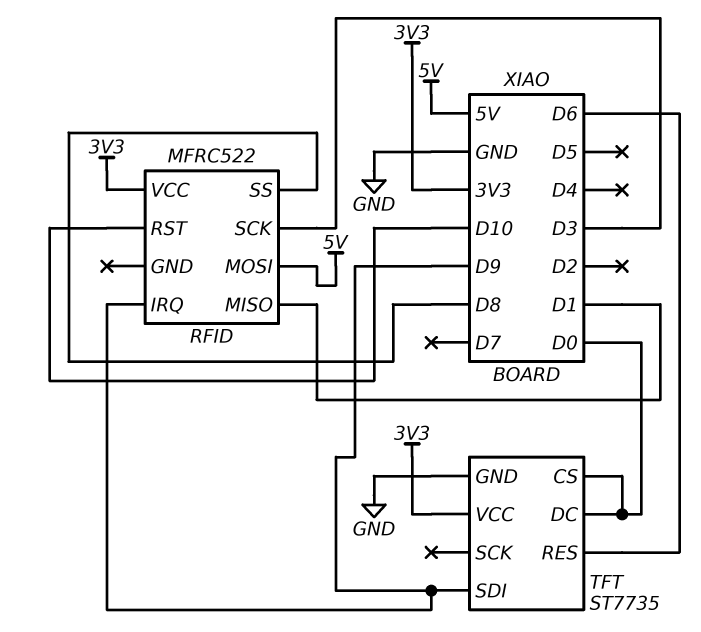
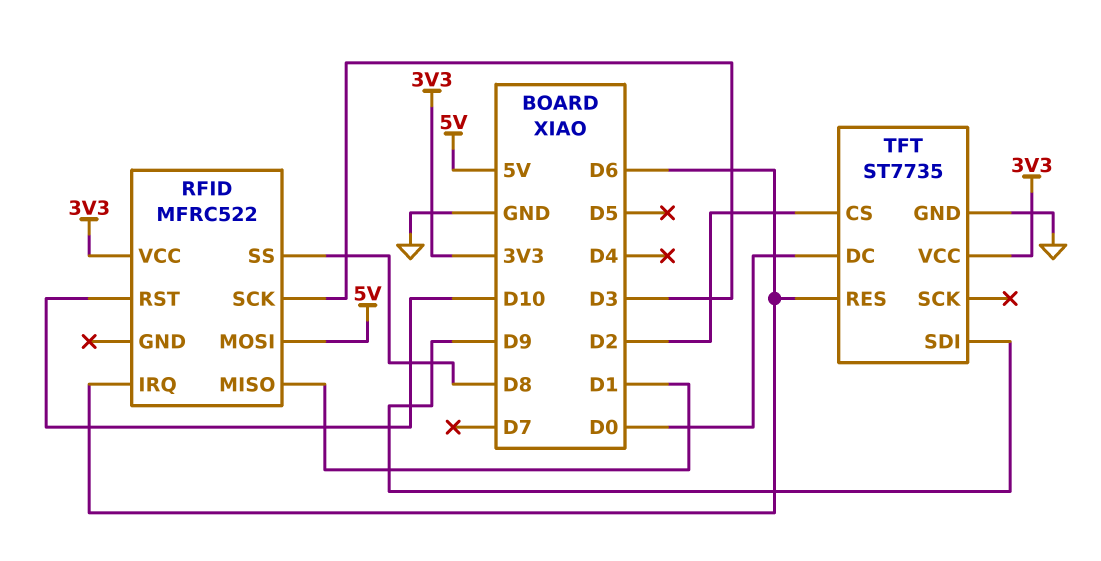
RFID pin IRQ: D9 -> D6
TFT pin CS: D0 -> D2

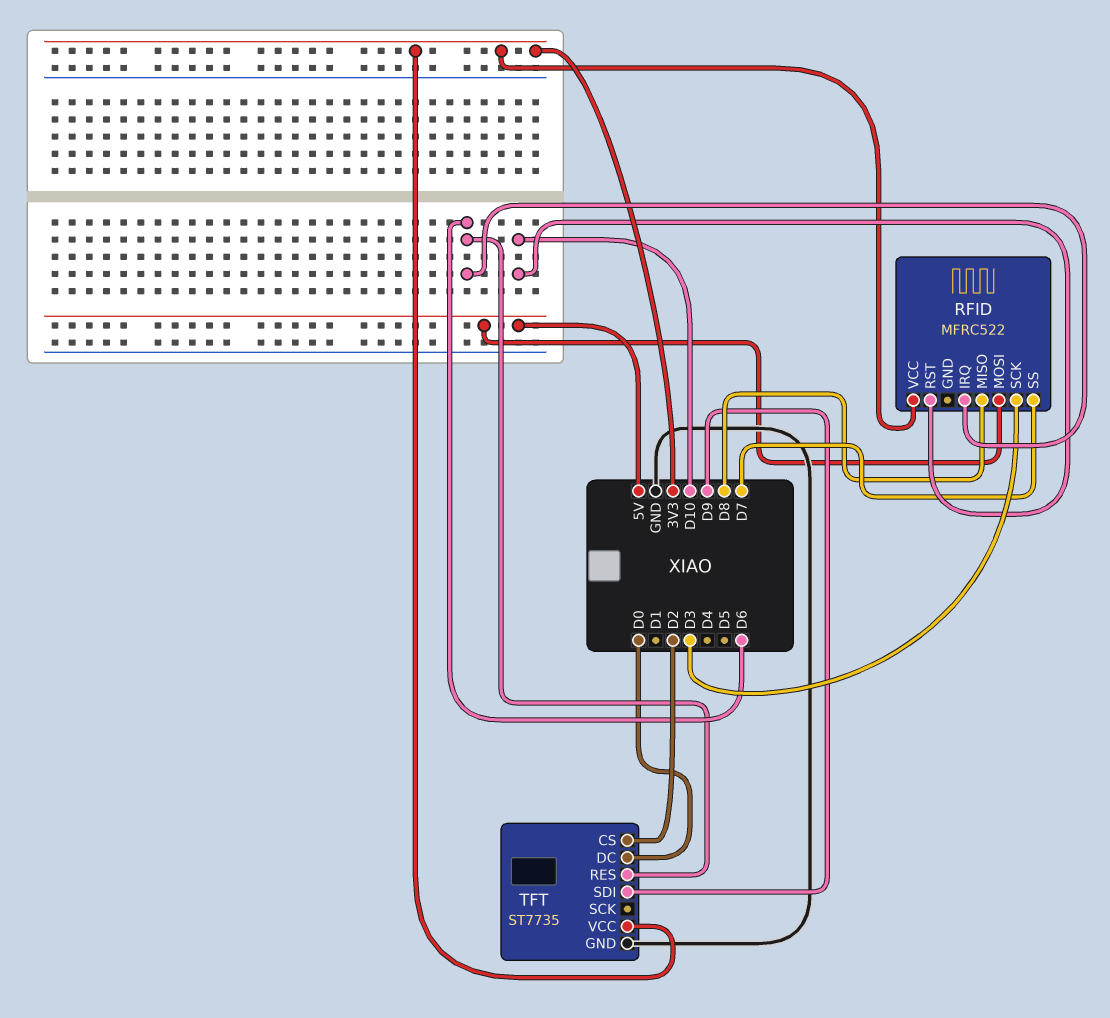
RFID pin MISO: D1 -> D8
RFID pin SS: D8 -> D7

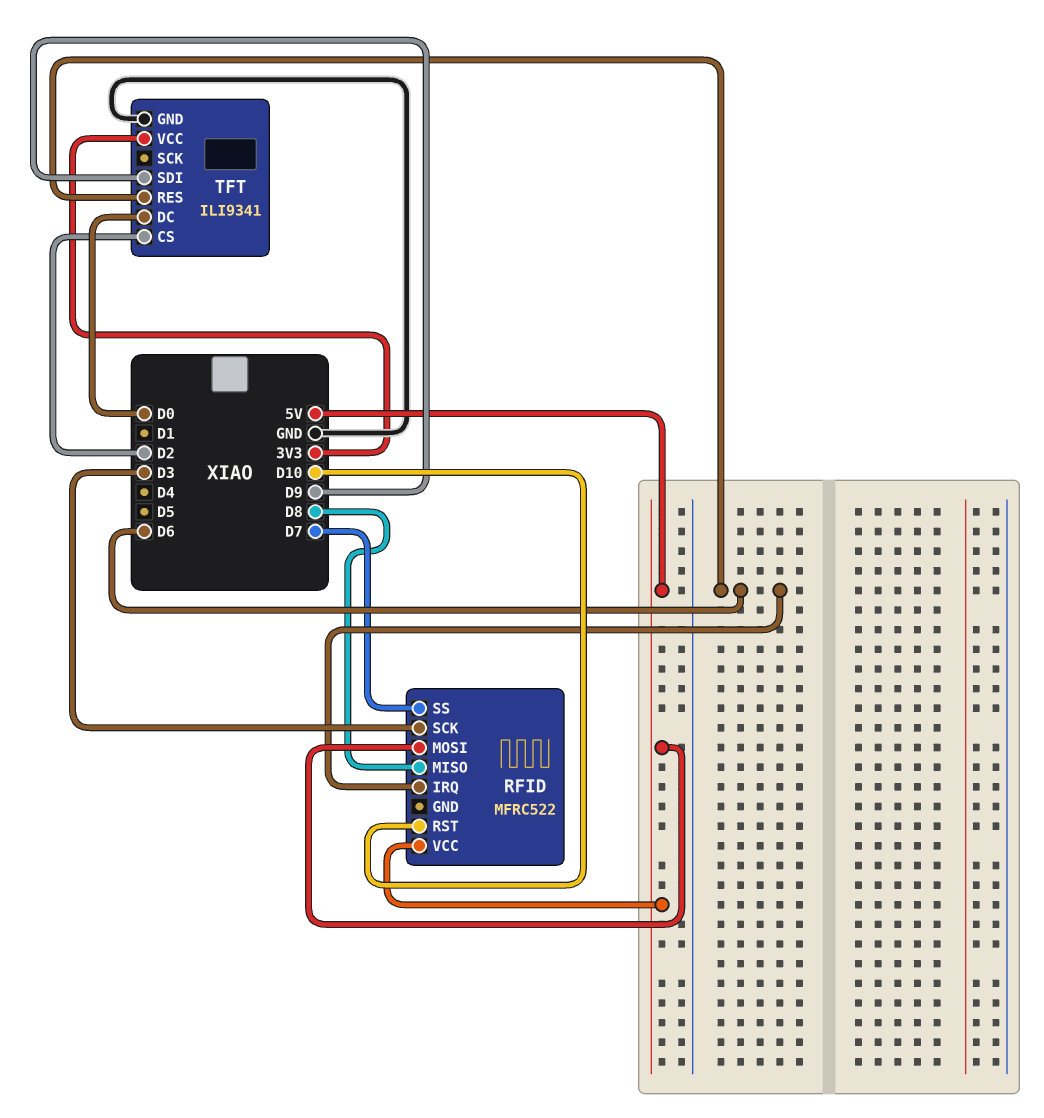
RFID pin VCC: 3V3 -> 5V
TFT: ST7735 -> ILI9341

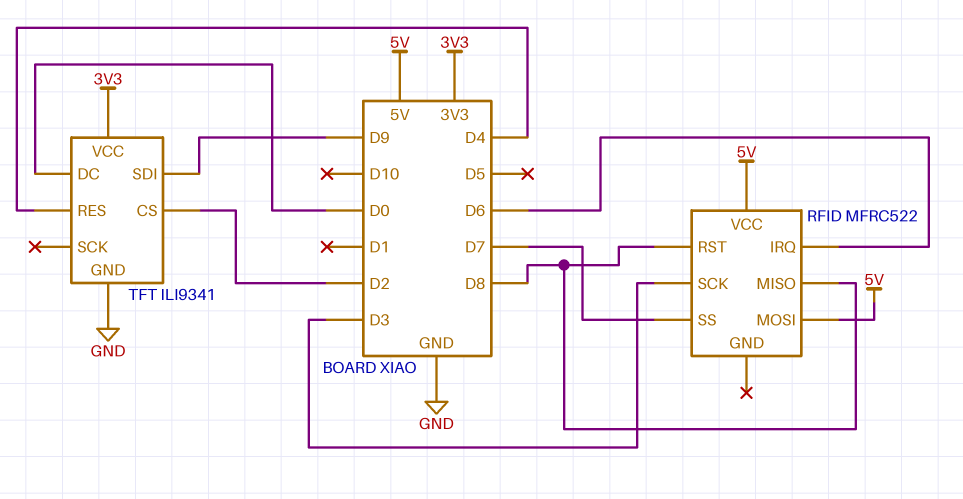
RFID pin RST: D10 -> D8
TFT pin RES: D6 -> D4

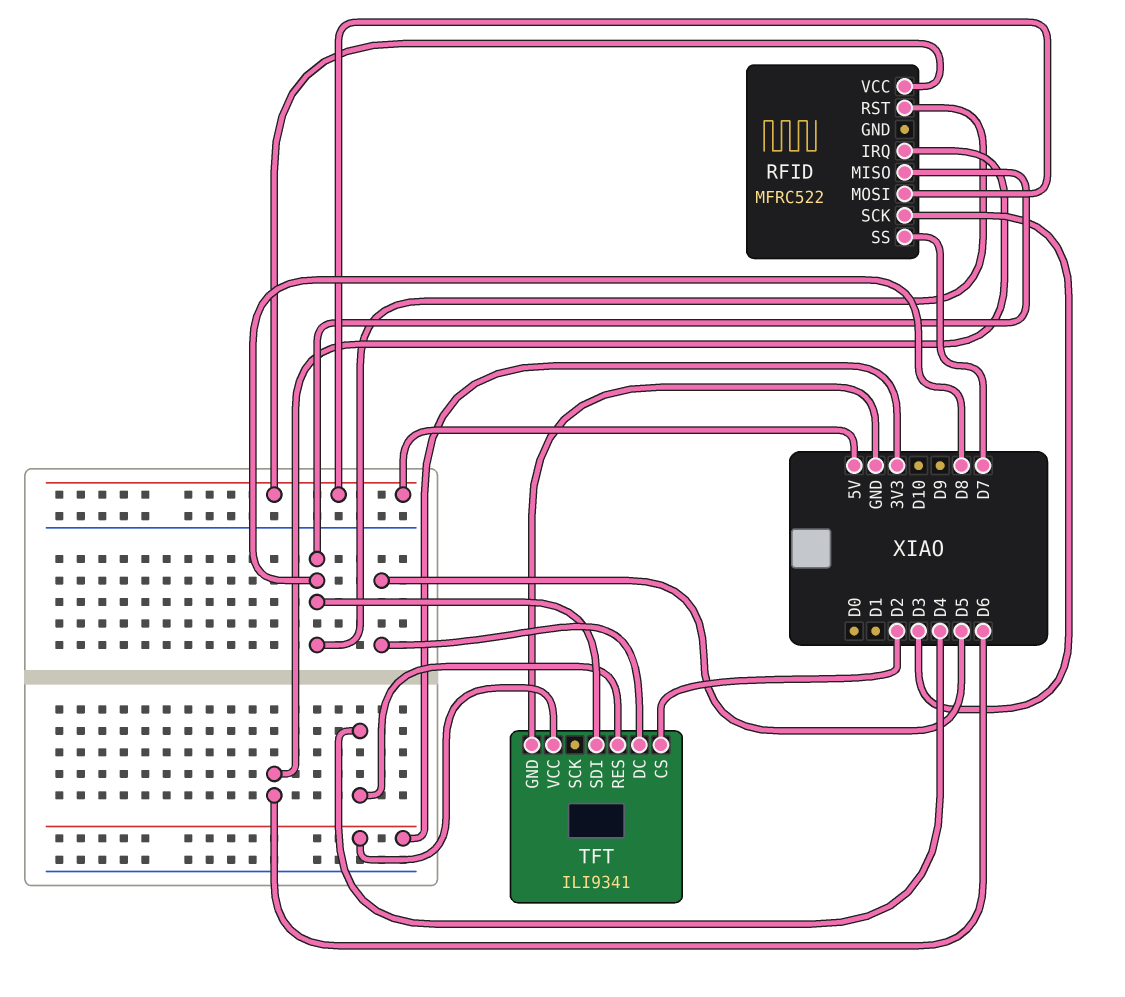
TFT pin DC: D0 -> D5
TFT pin SDI: D9 -> D8

